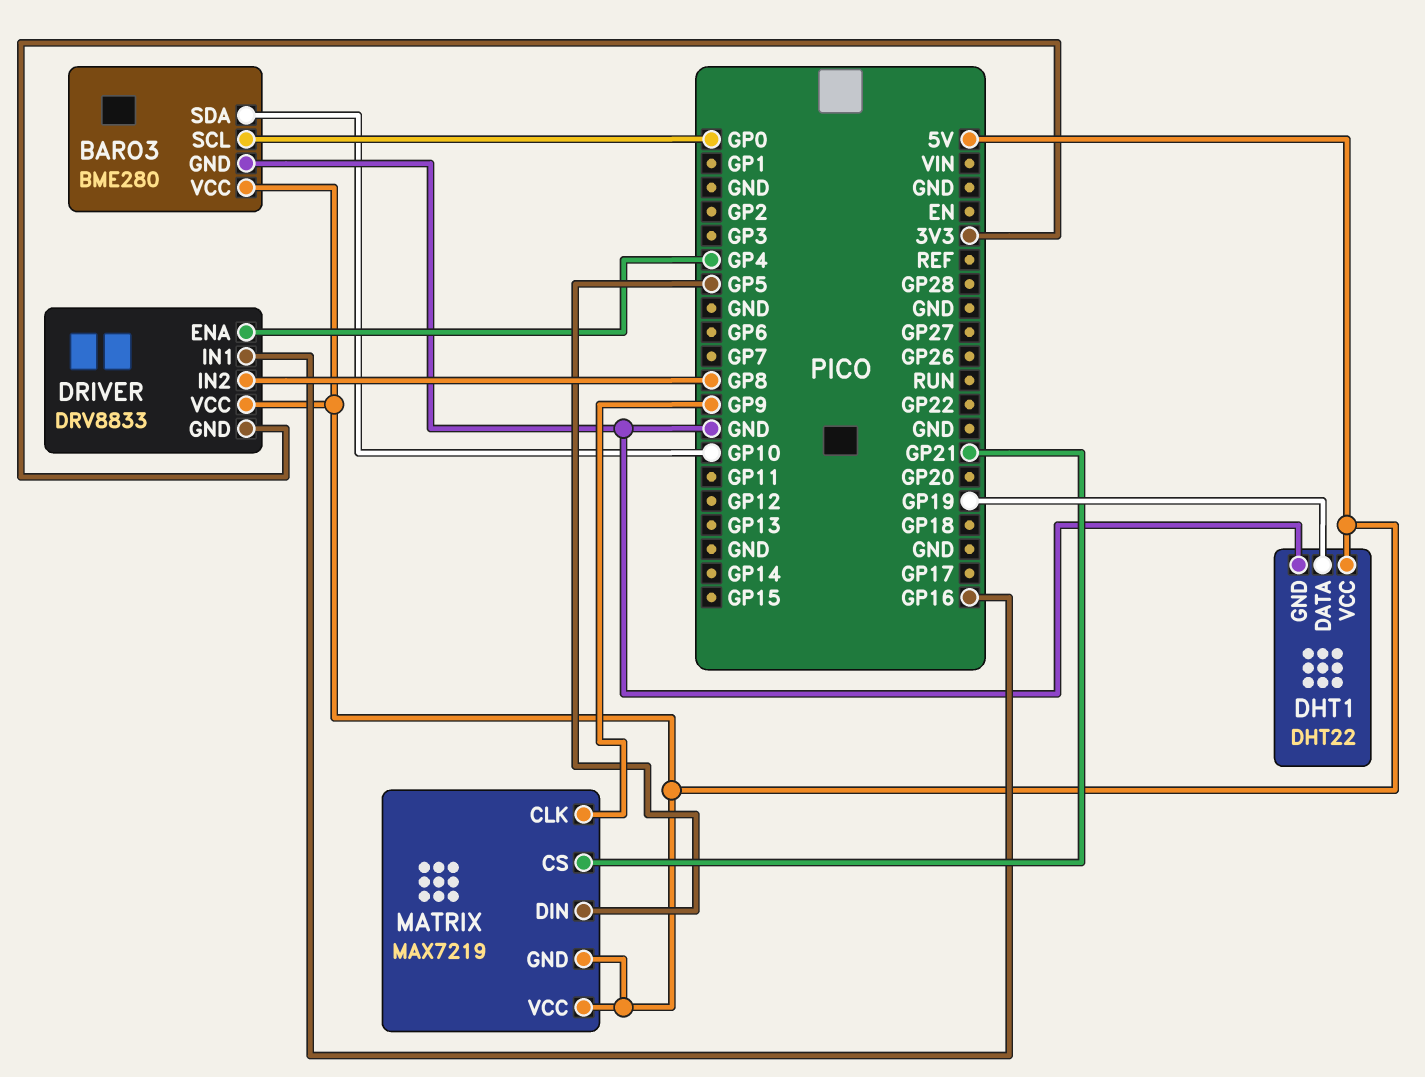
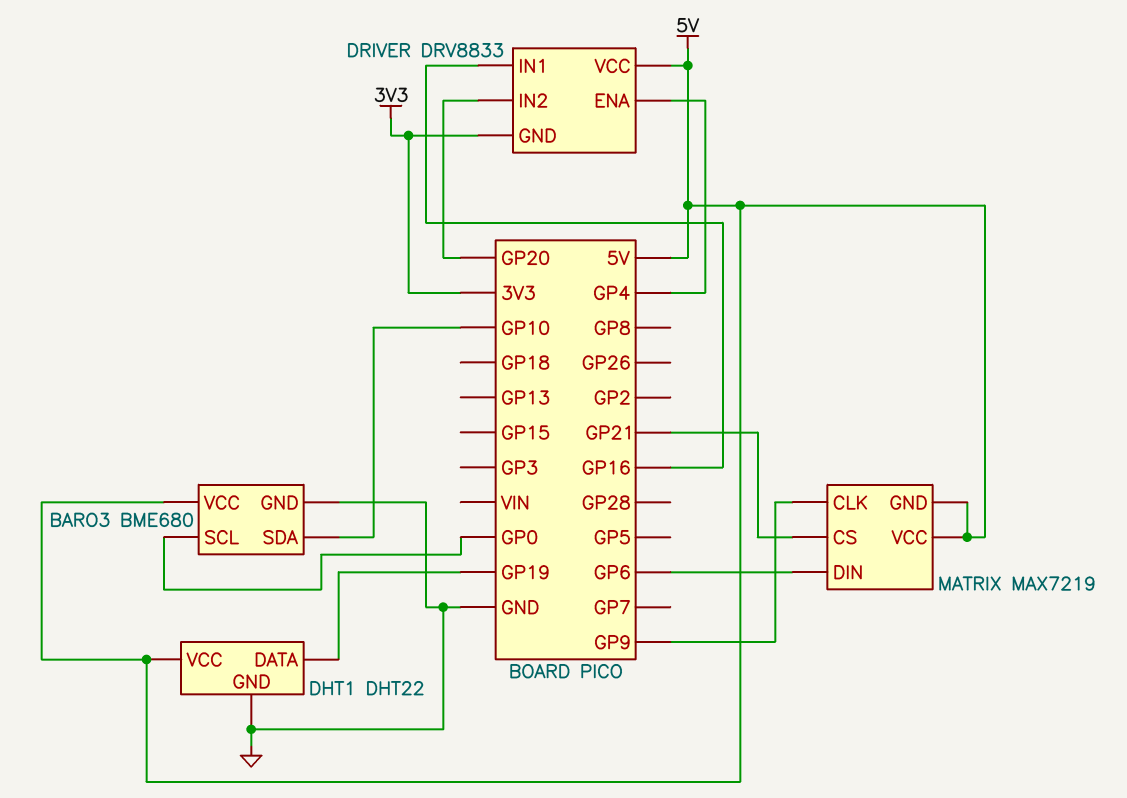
BARO3: BME280 -> BME680
DRIVER pin IN2: GP8 -> GP20
MATRIX pin DIN: GP5 -> GP6

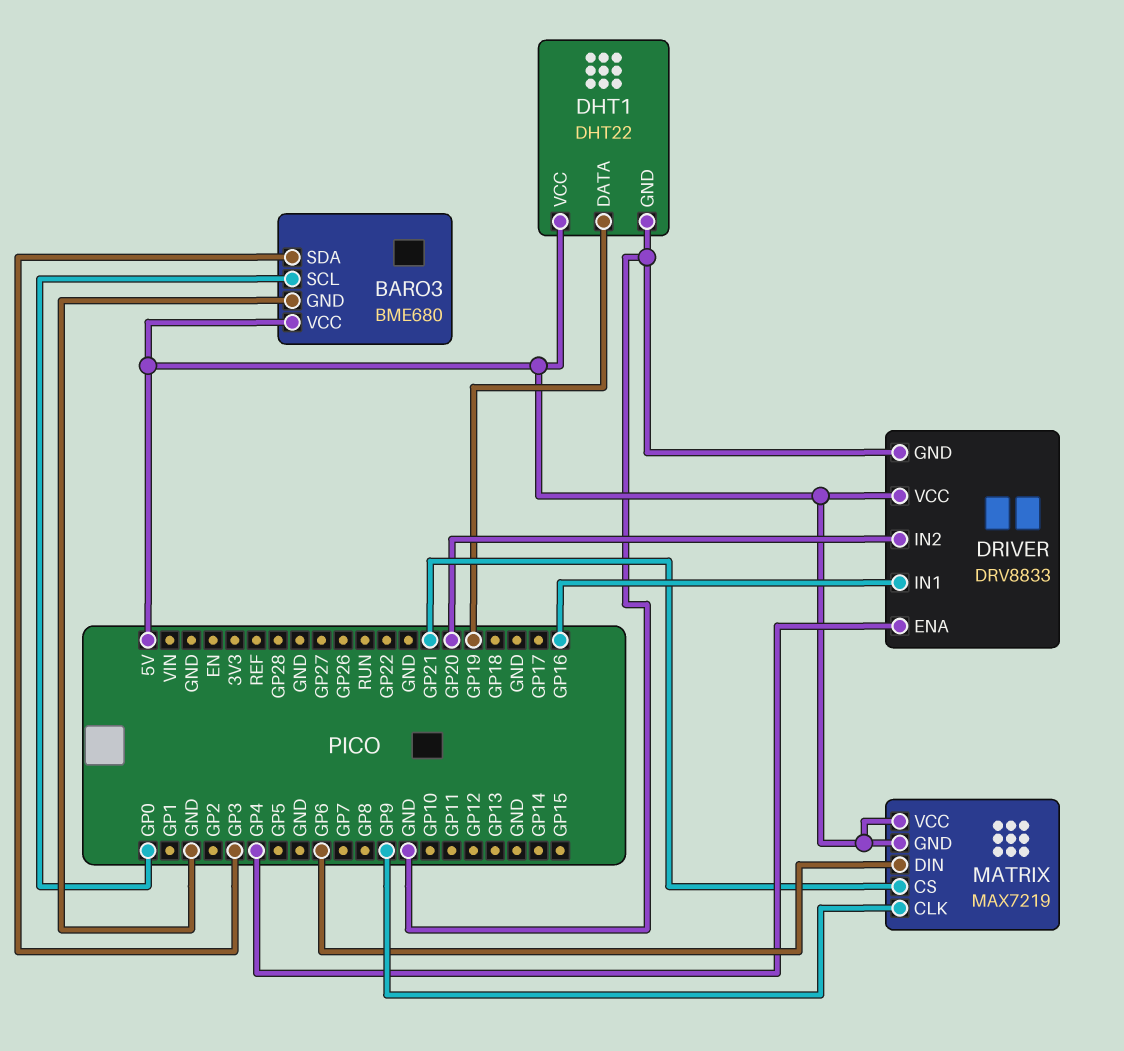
BARO3 pin SDA: GP10 -> GP3
DRIVER pin GND: 3V3 -> GND

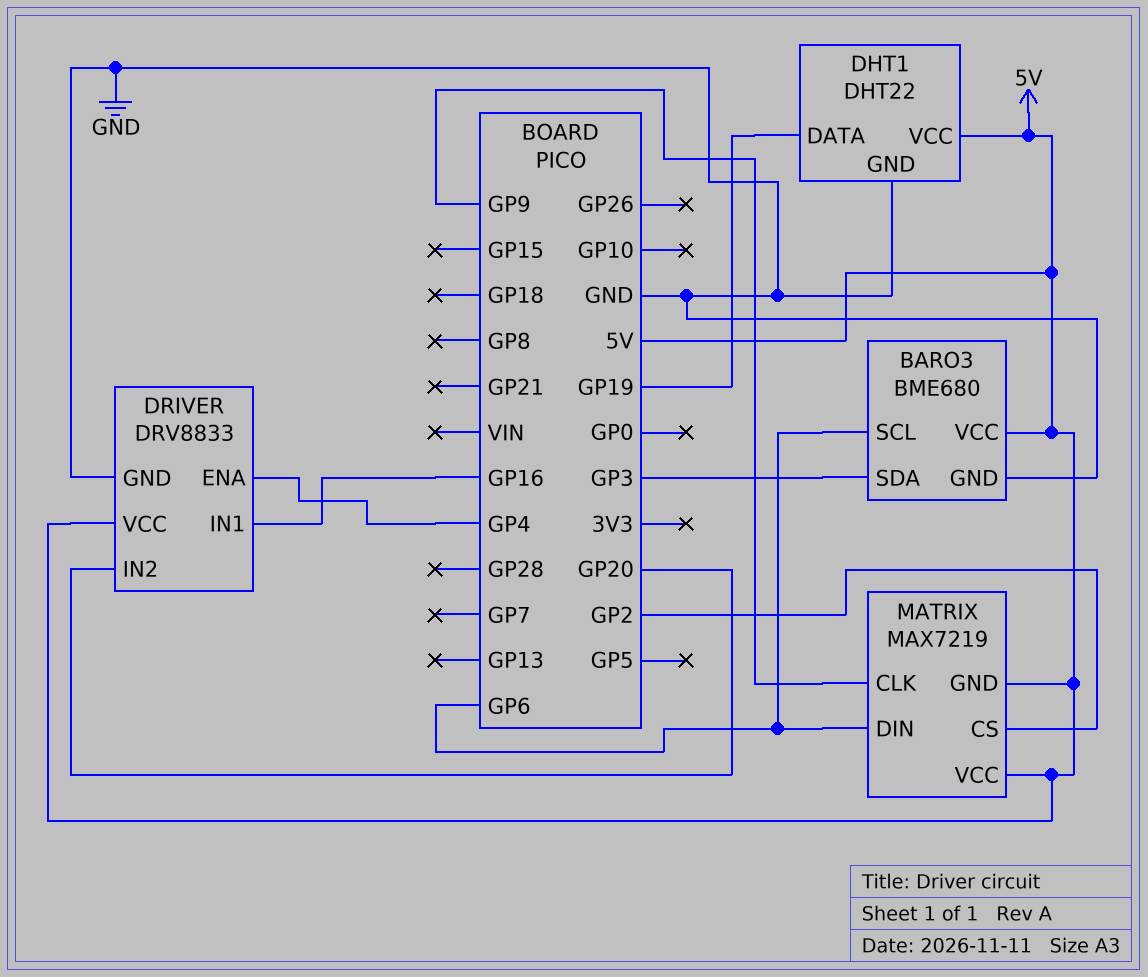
BARO3 pin SCL: GP0 -> GP6
MATRIX pin CS: GP21 -> GP2

